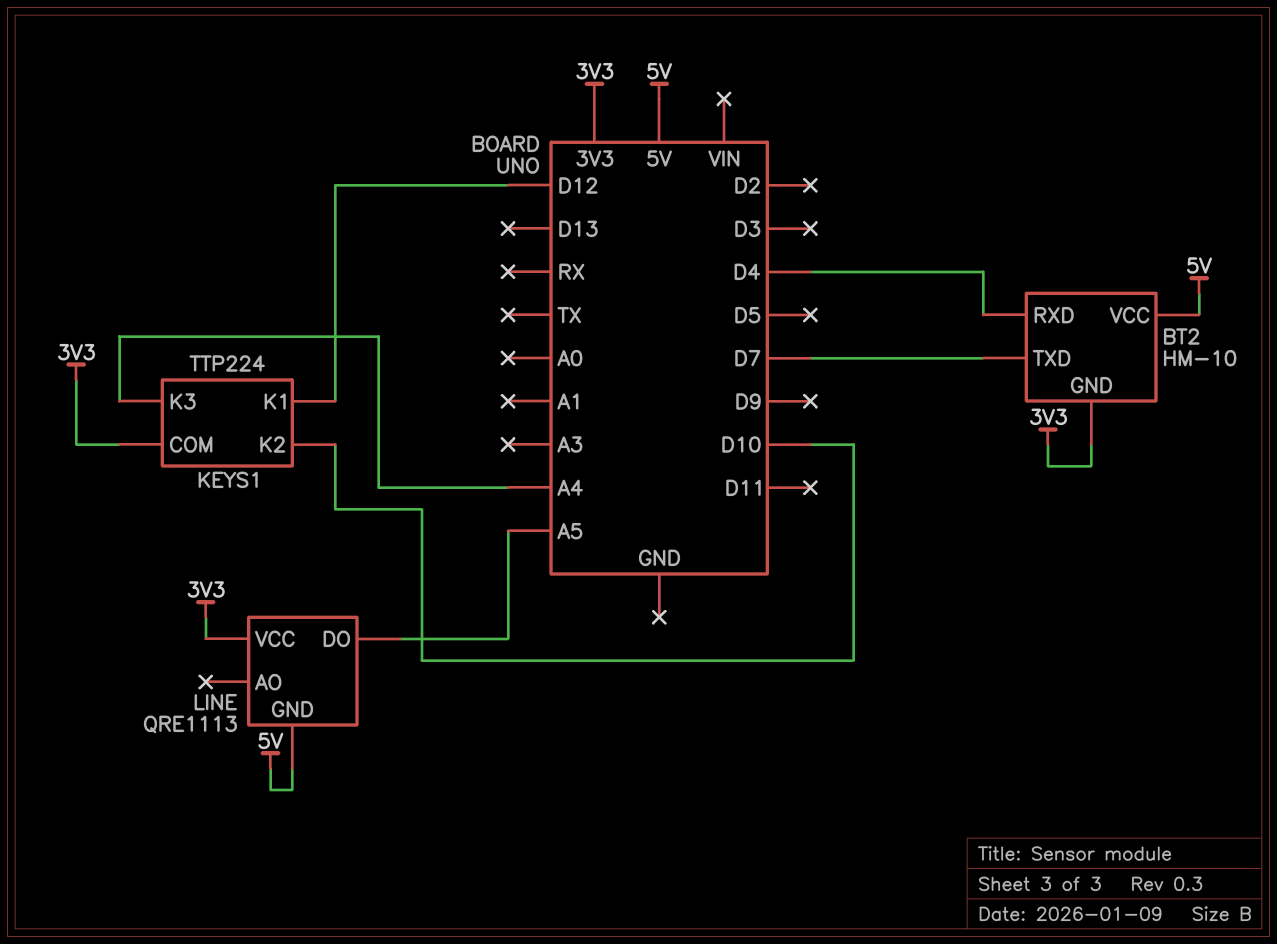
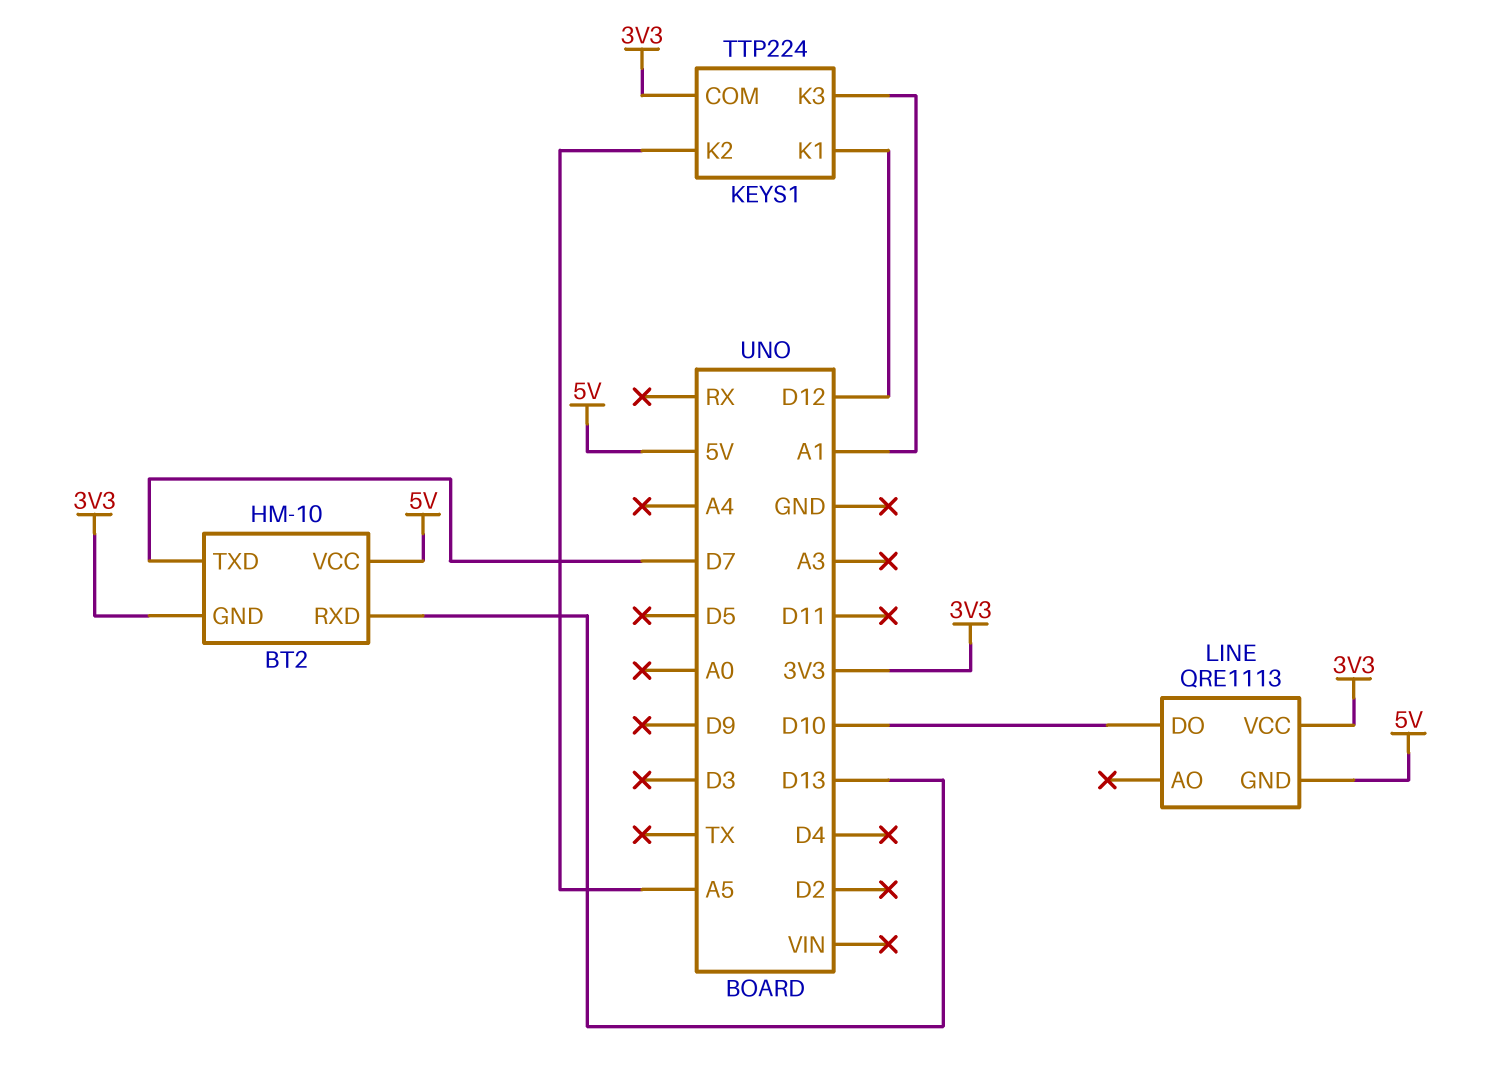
BT2 pin RXD: D4 -> D13
KEYS1 pin K2: D10 -> A5
KEYS1 pin K3: A4 -> A1
LINE pin DO: A5 -> D10

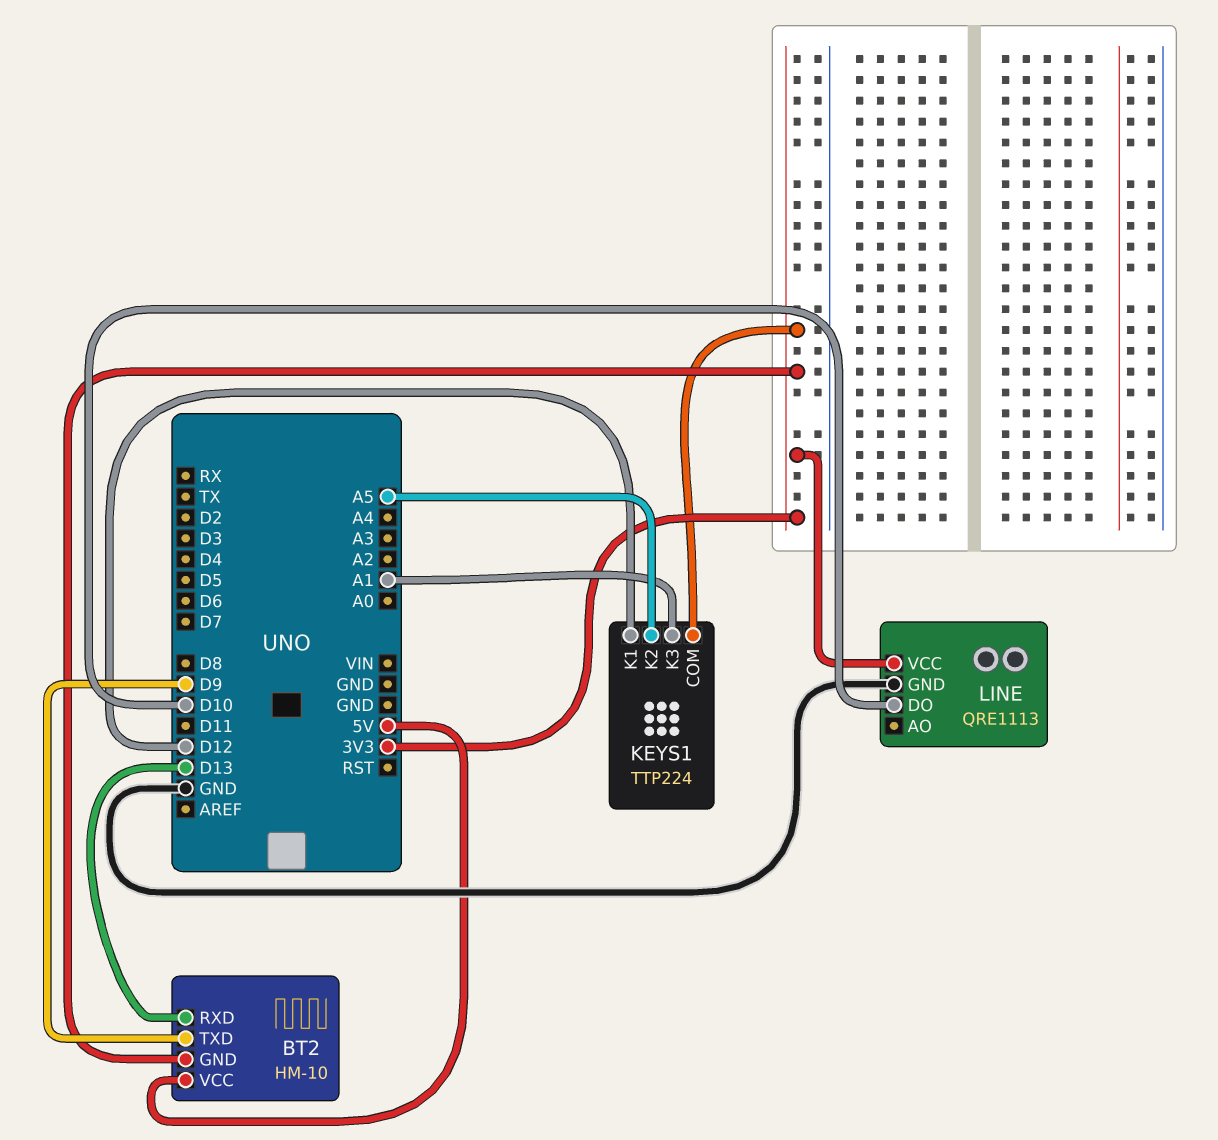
BT2 pin TXD: D7 -> D9
LINE pin GND: 5V -> GND

